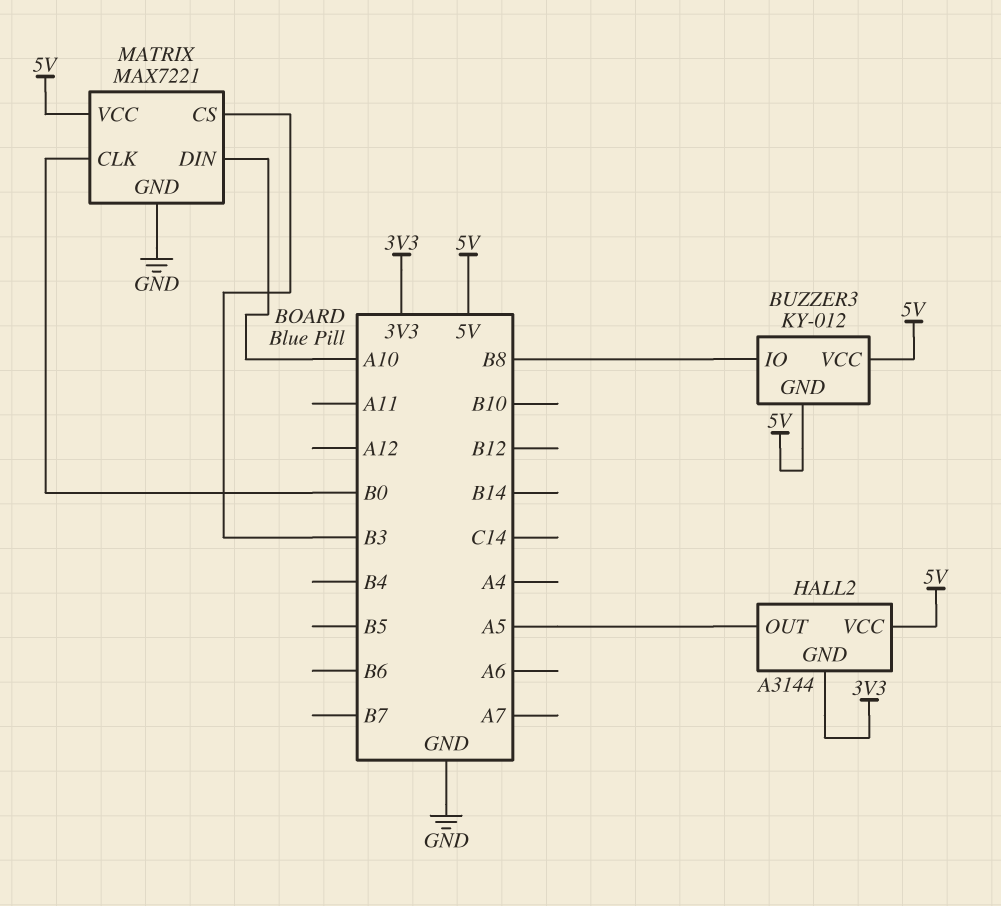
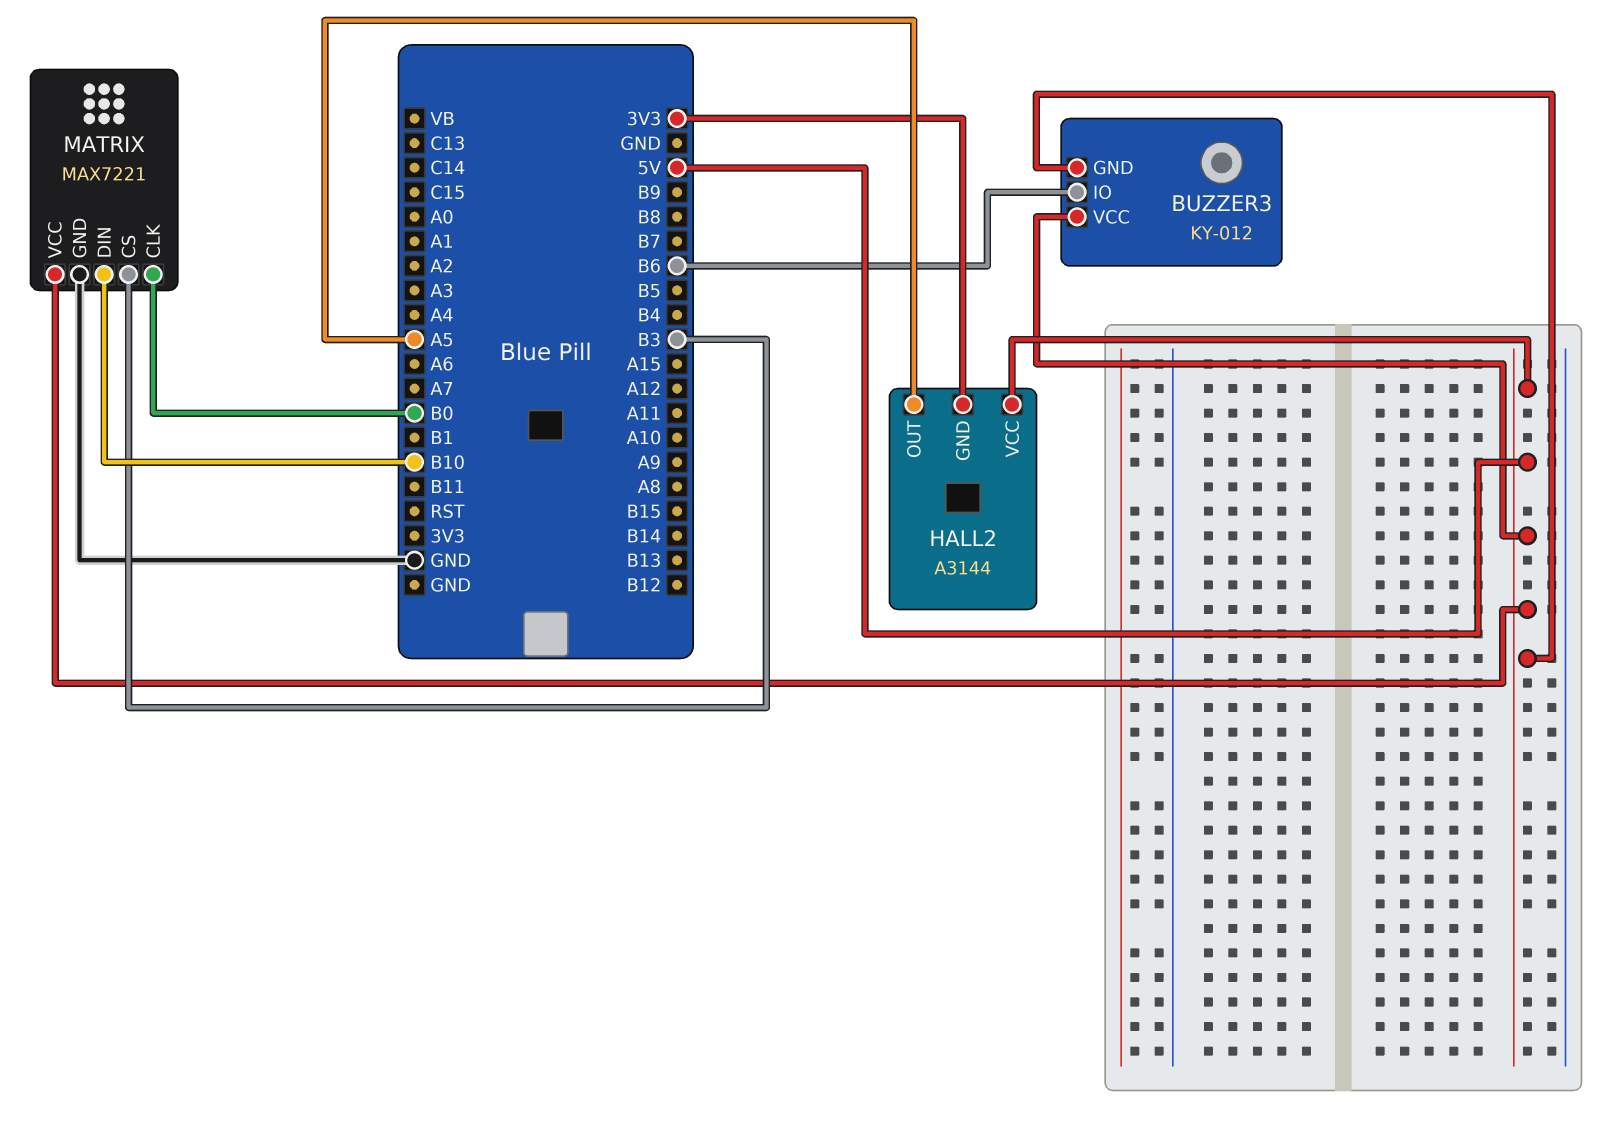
BUZZER3 pin IO: B8 -> B6
MATRIX pin DIN: A10 -> B10

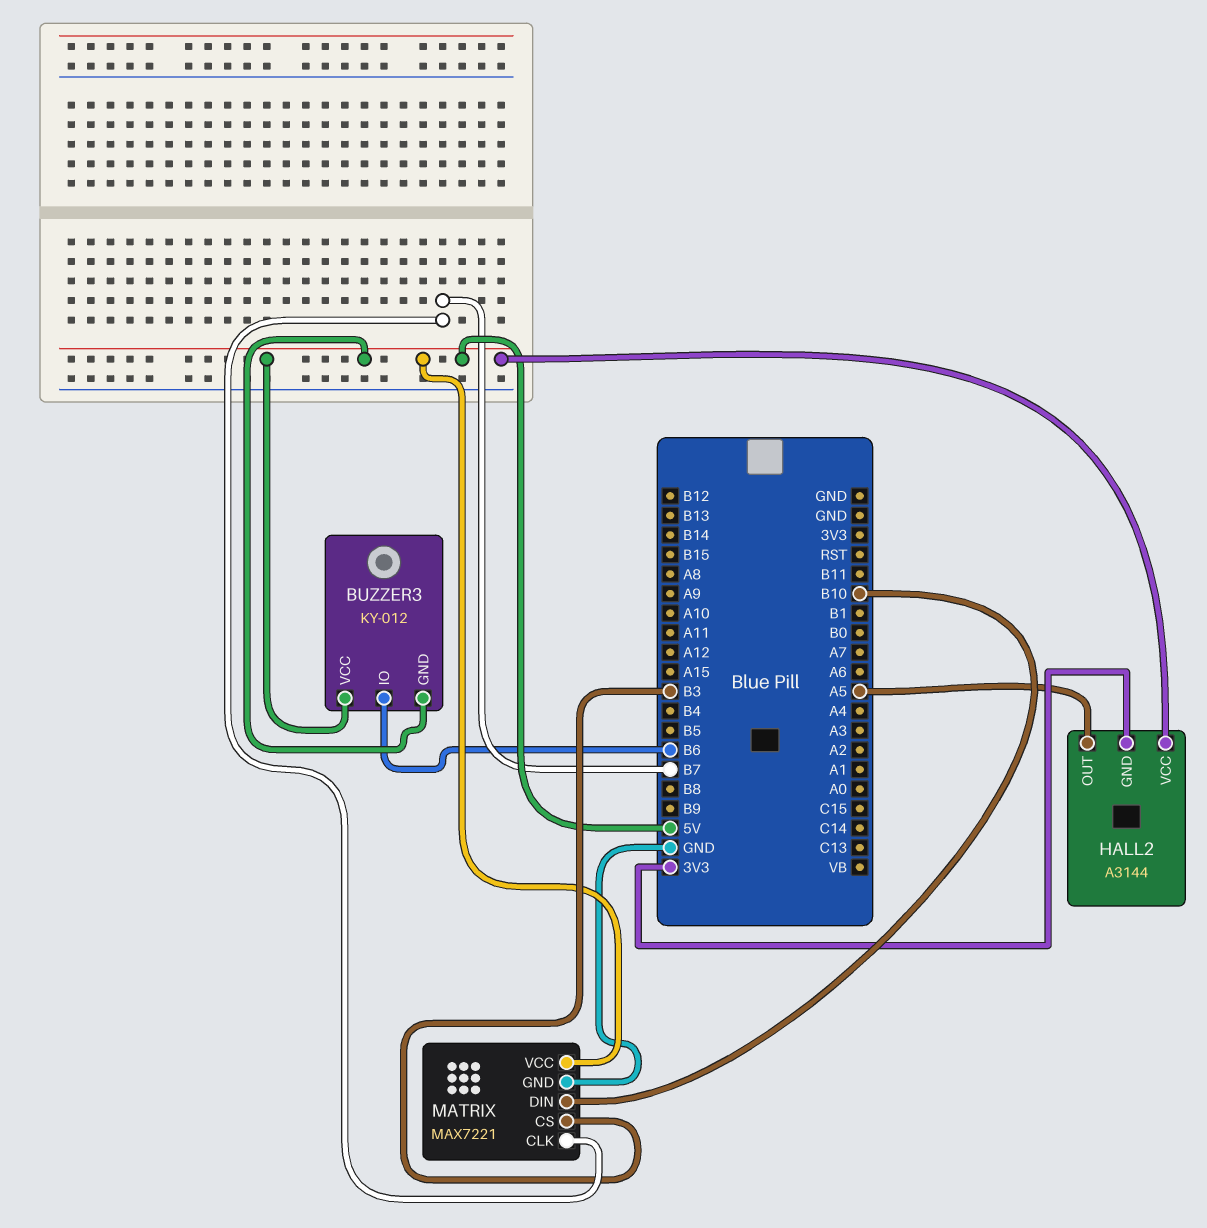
MATRIX pin CLK: B0 -> B7

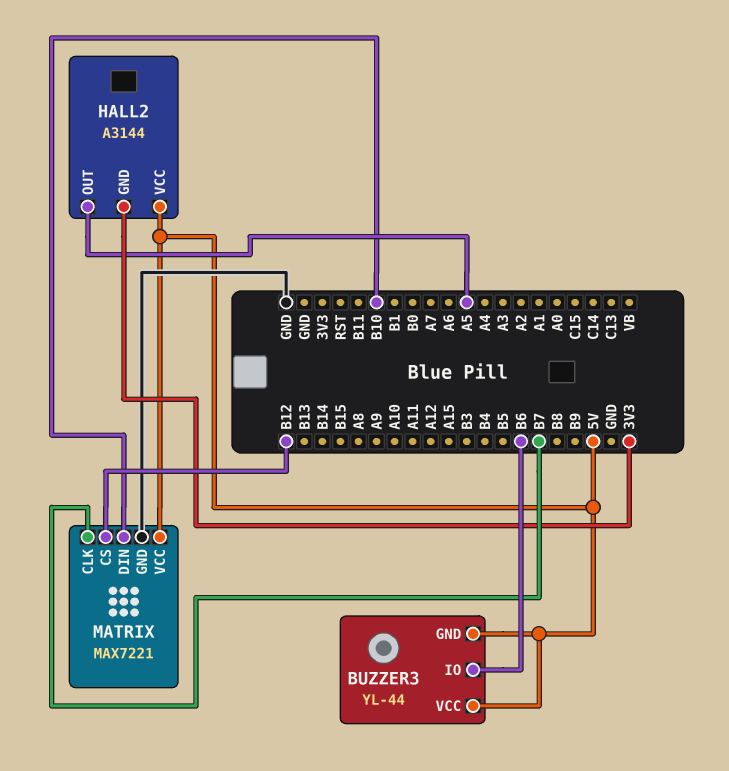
BUZZER3: KY-012 -> YL-44
MATRIX pin CS: B3 -> B12

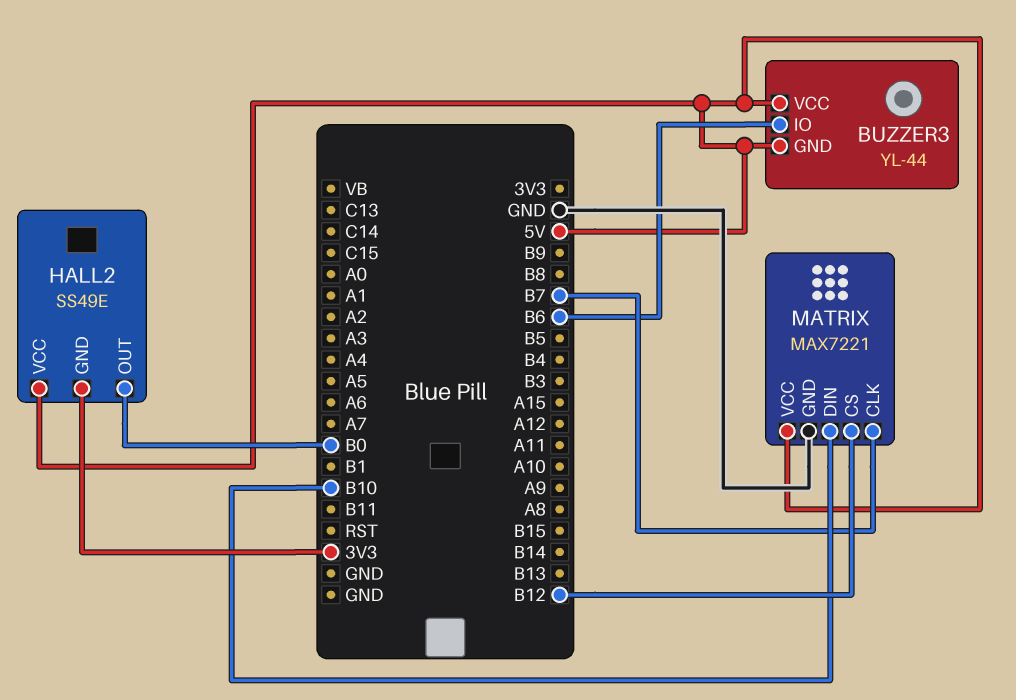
HALL2: A3144 -> SS49E
HALL2 pin OUT: A5 -> B0

